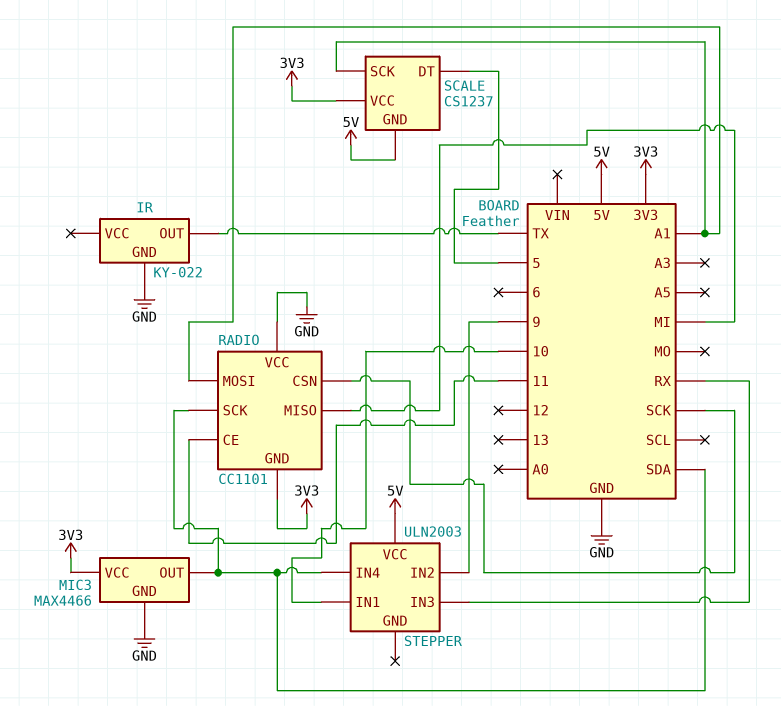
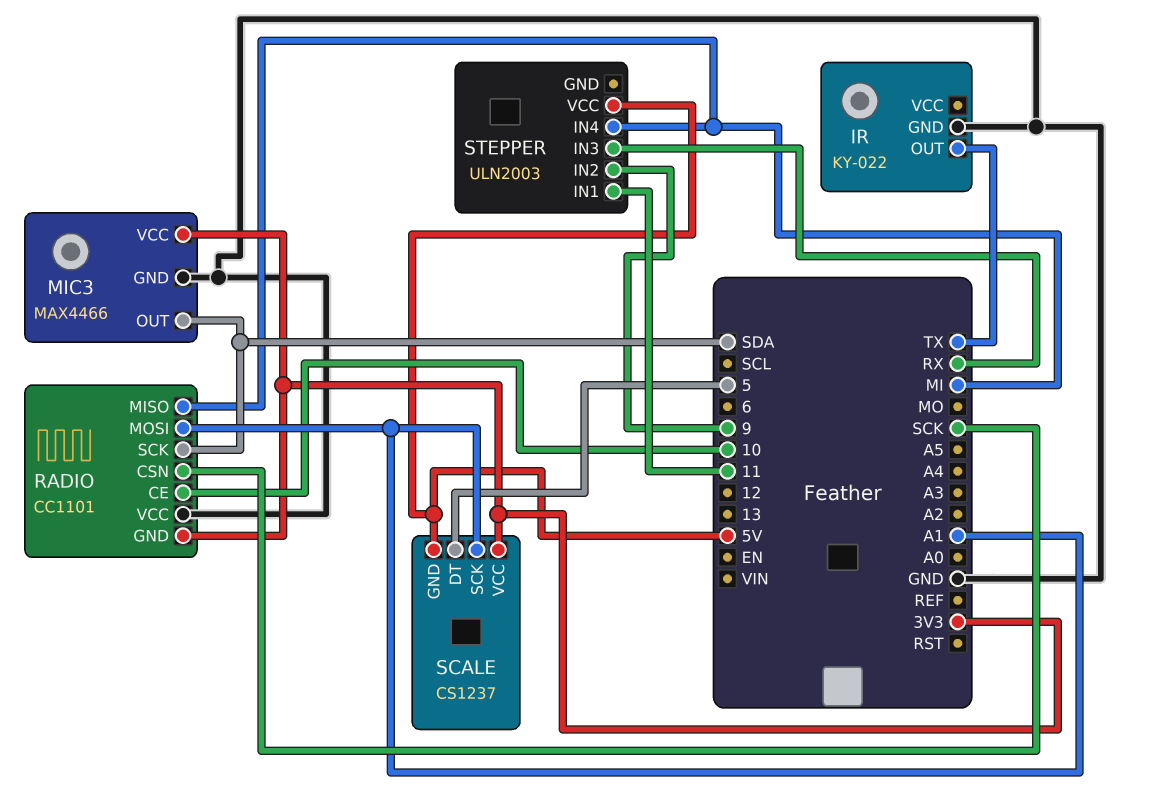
RADIO pin CE: 11 -> 10
STEPPER pin IN1: 10 -> 11
STEPPER pin IN4: SDA -> MI

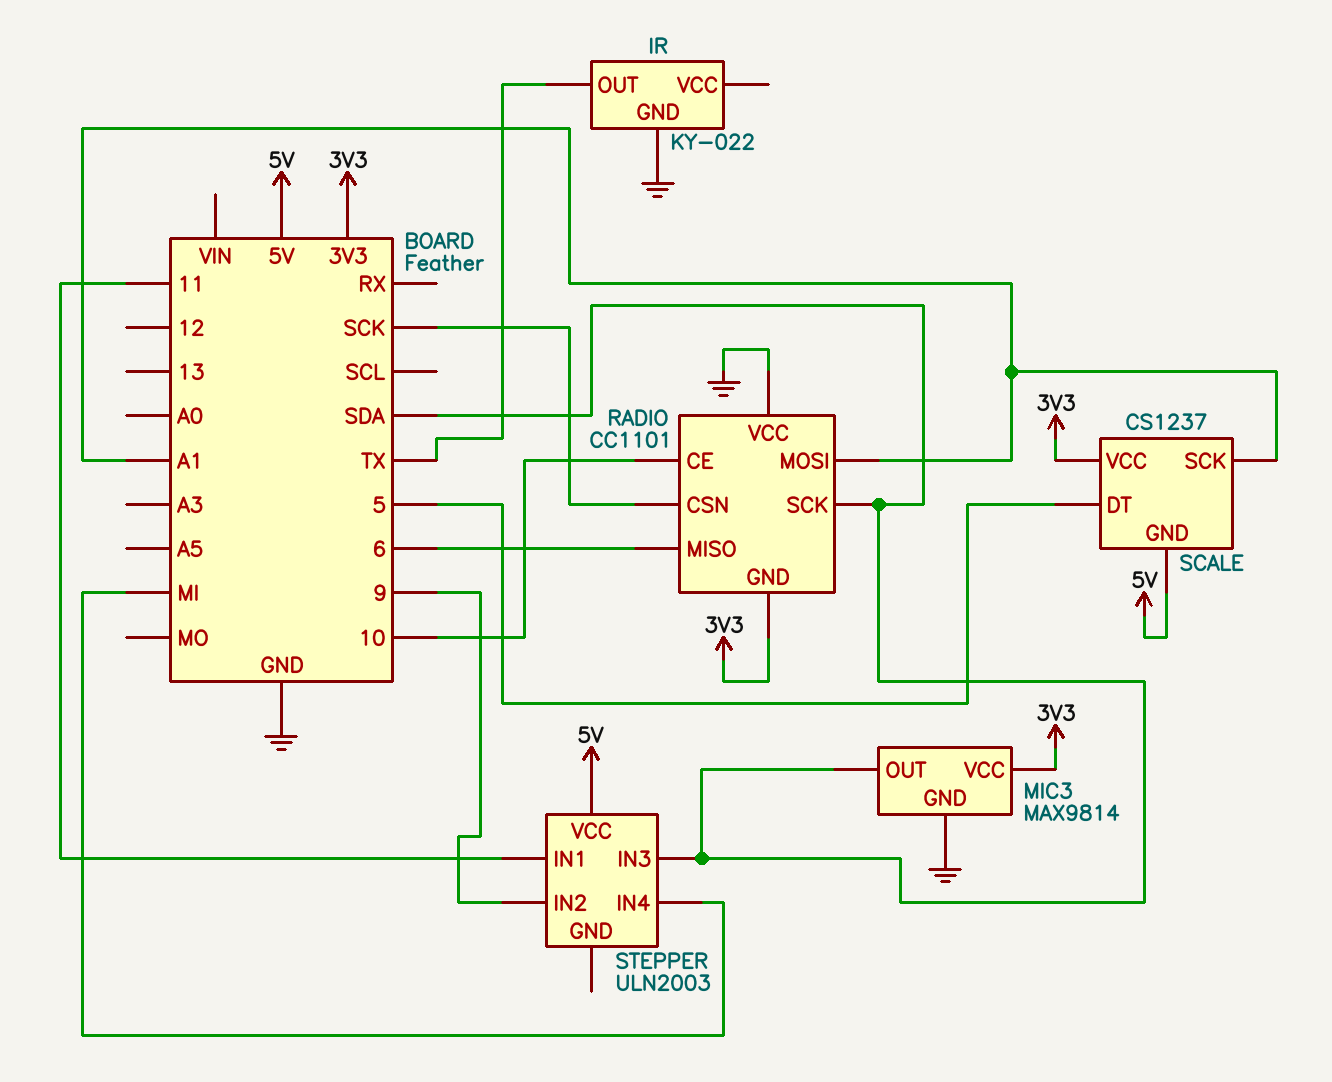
MIC3: MAX4466 -> MAX9814
RADIO pin MISO: MI -> 6
STEPPER pin IN3: RX -> SDA

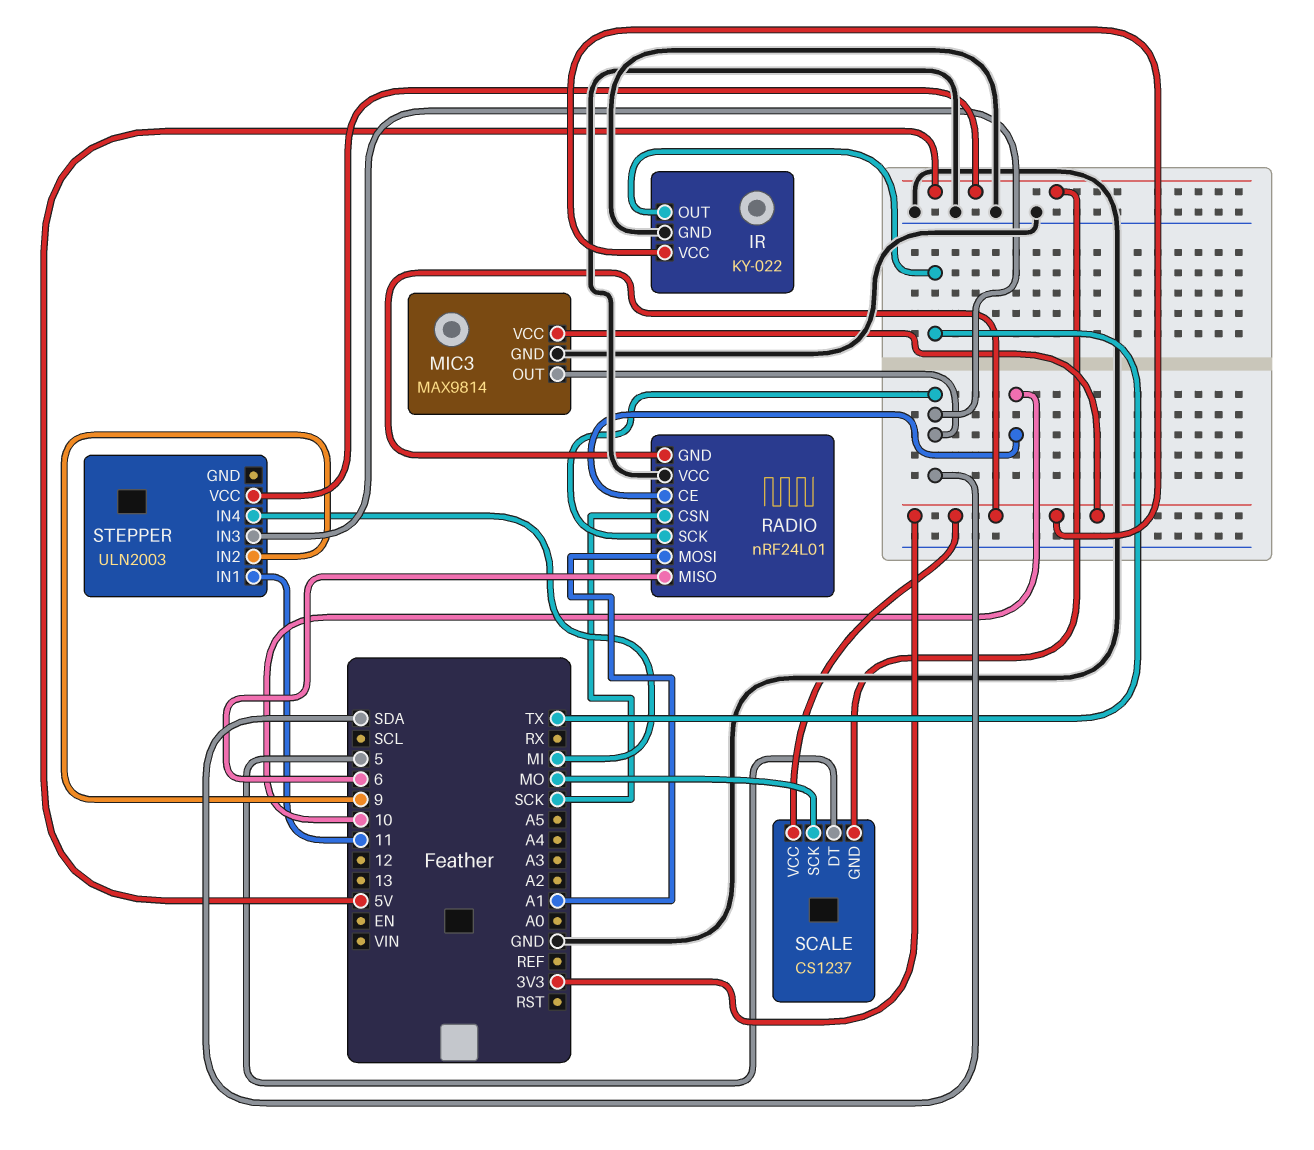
IR pin VCC: none -> 3V3
RADIO: CC1101 -> nRF24L01
SCALE pin SCK: A1 -> MO

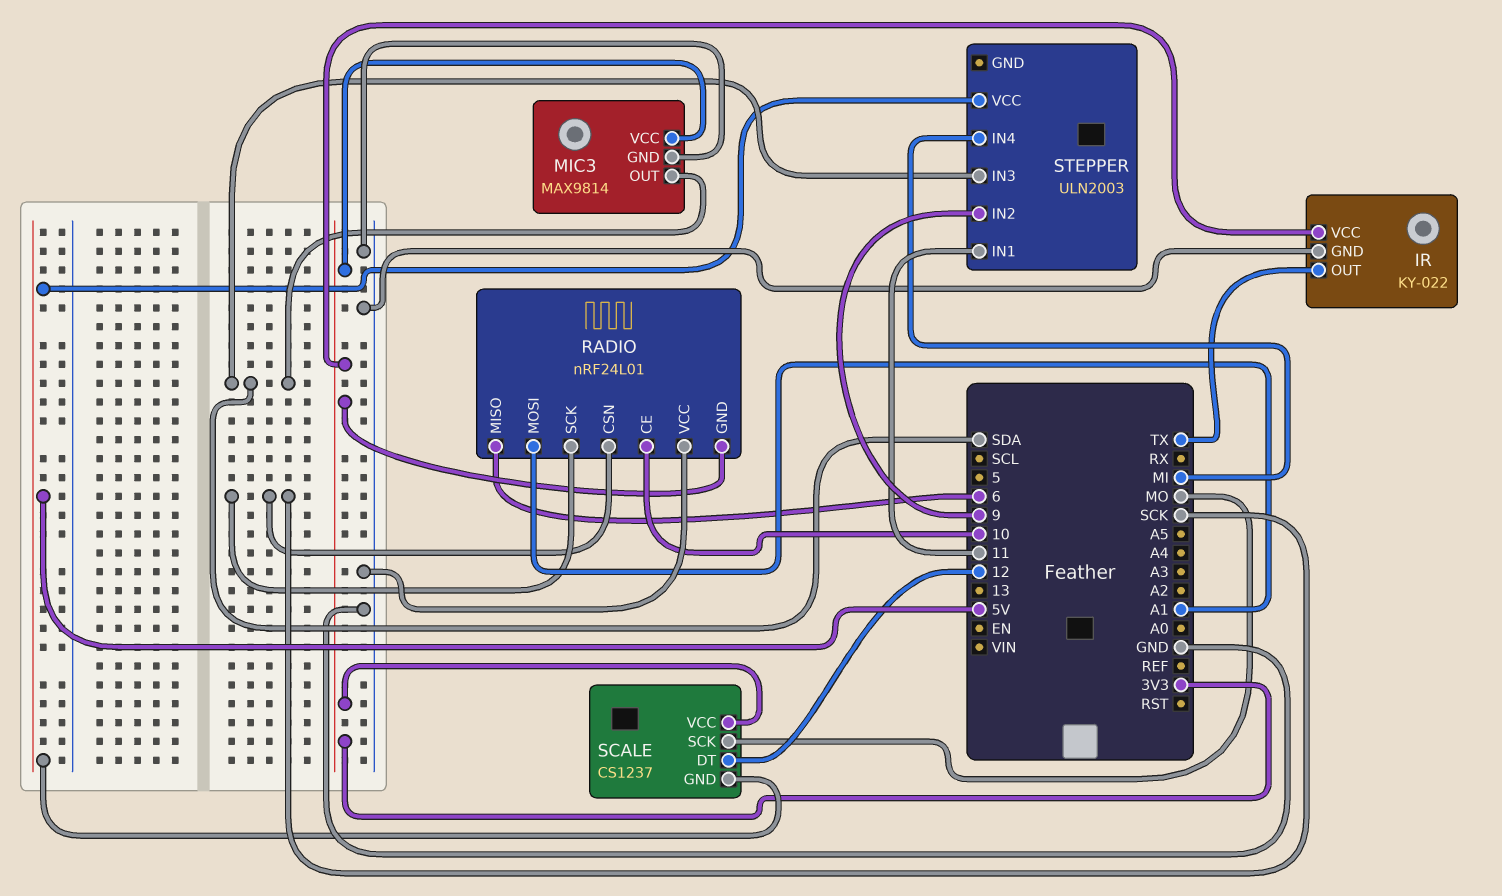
RADIO pin SCK: SDA -> SCK
SCALE pin DT: 5 -> 12

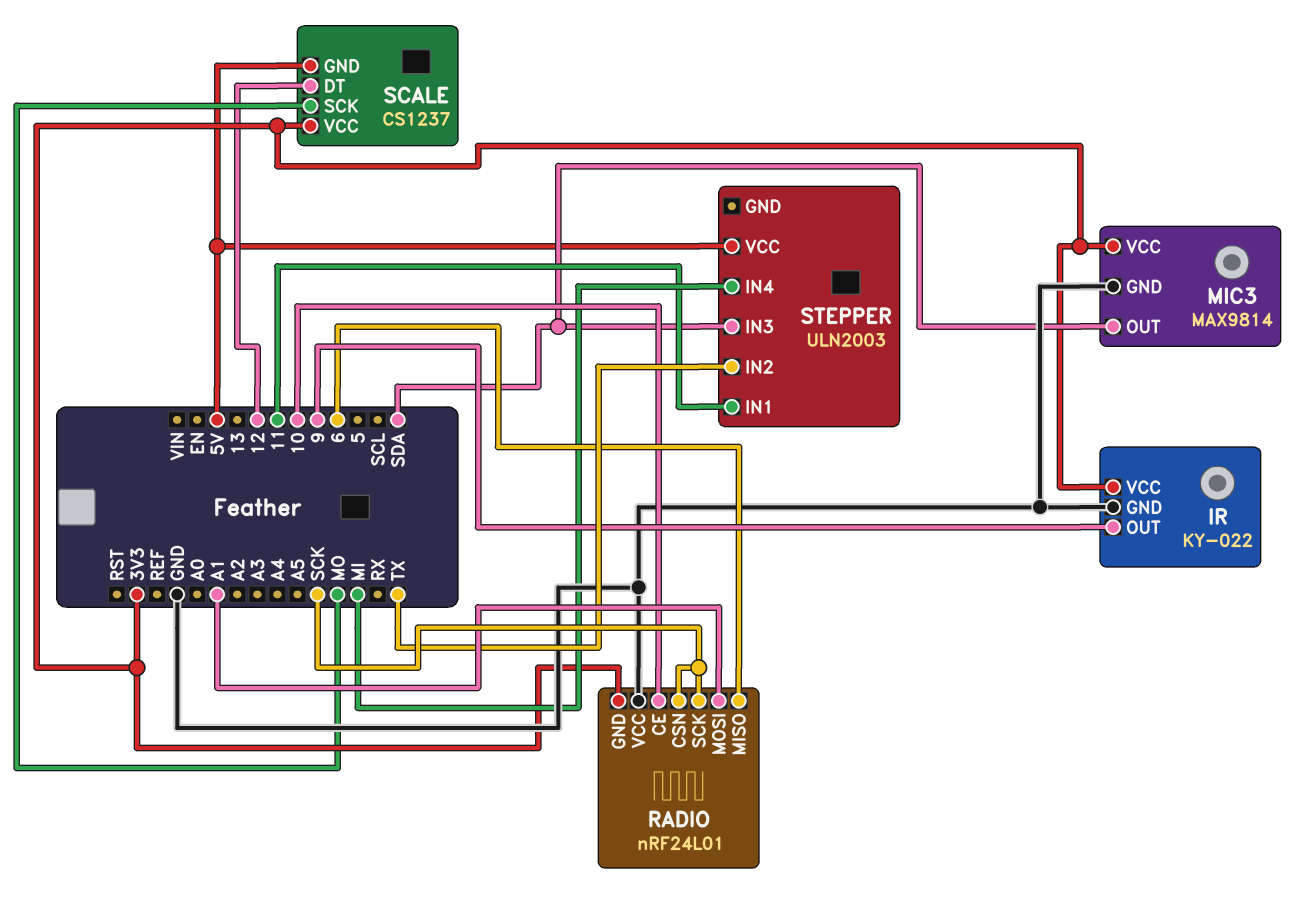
IR pin OUT: TX -> 9
STEPPER pin IN2: 9 -> TX

